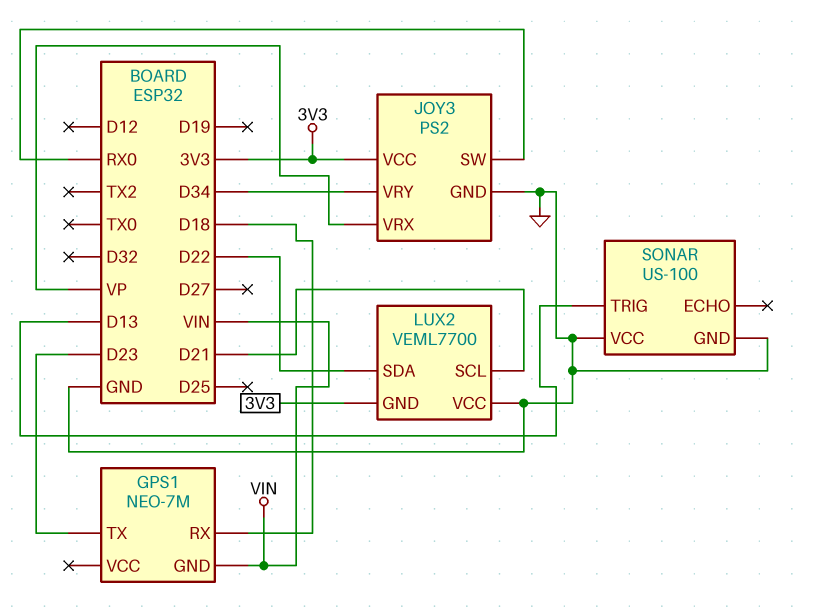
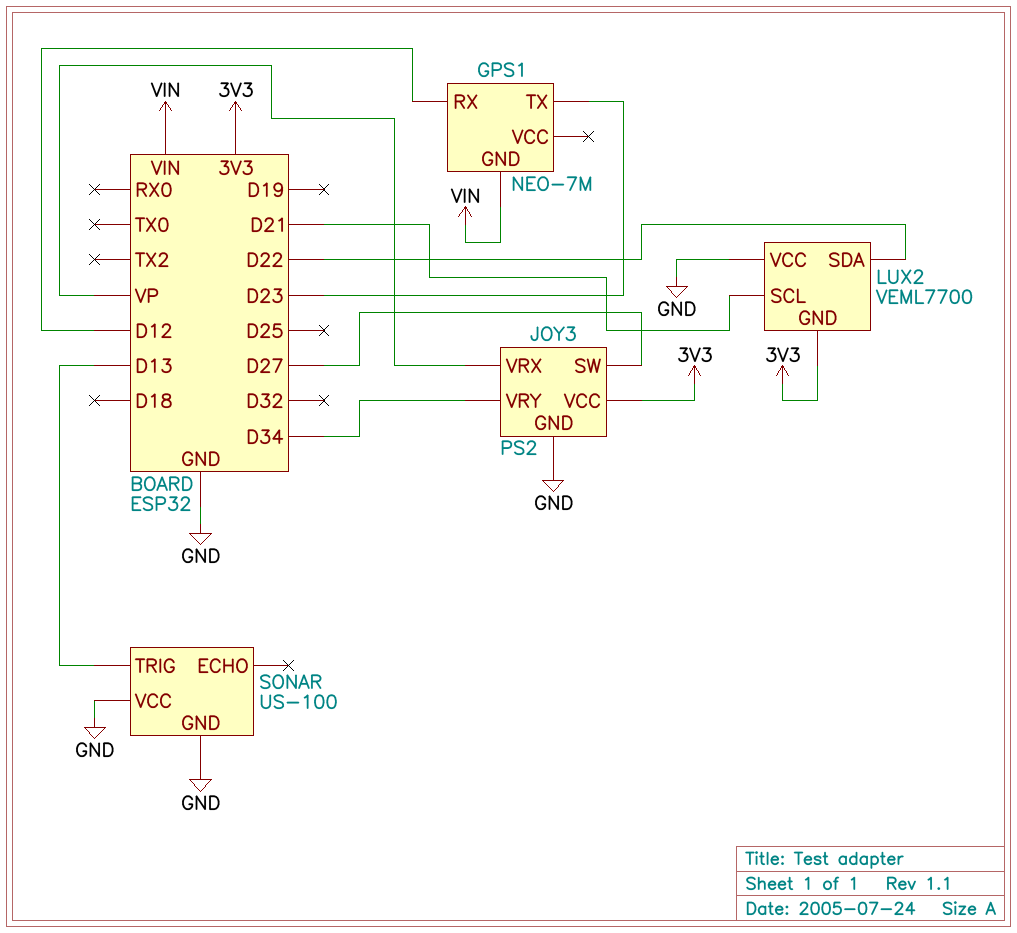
GPS1 pin RX: D18 -> D12
JOY3 pin SW: RX0 -> D27

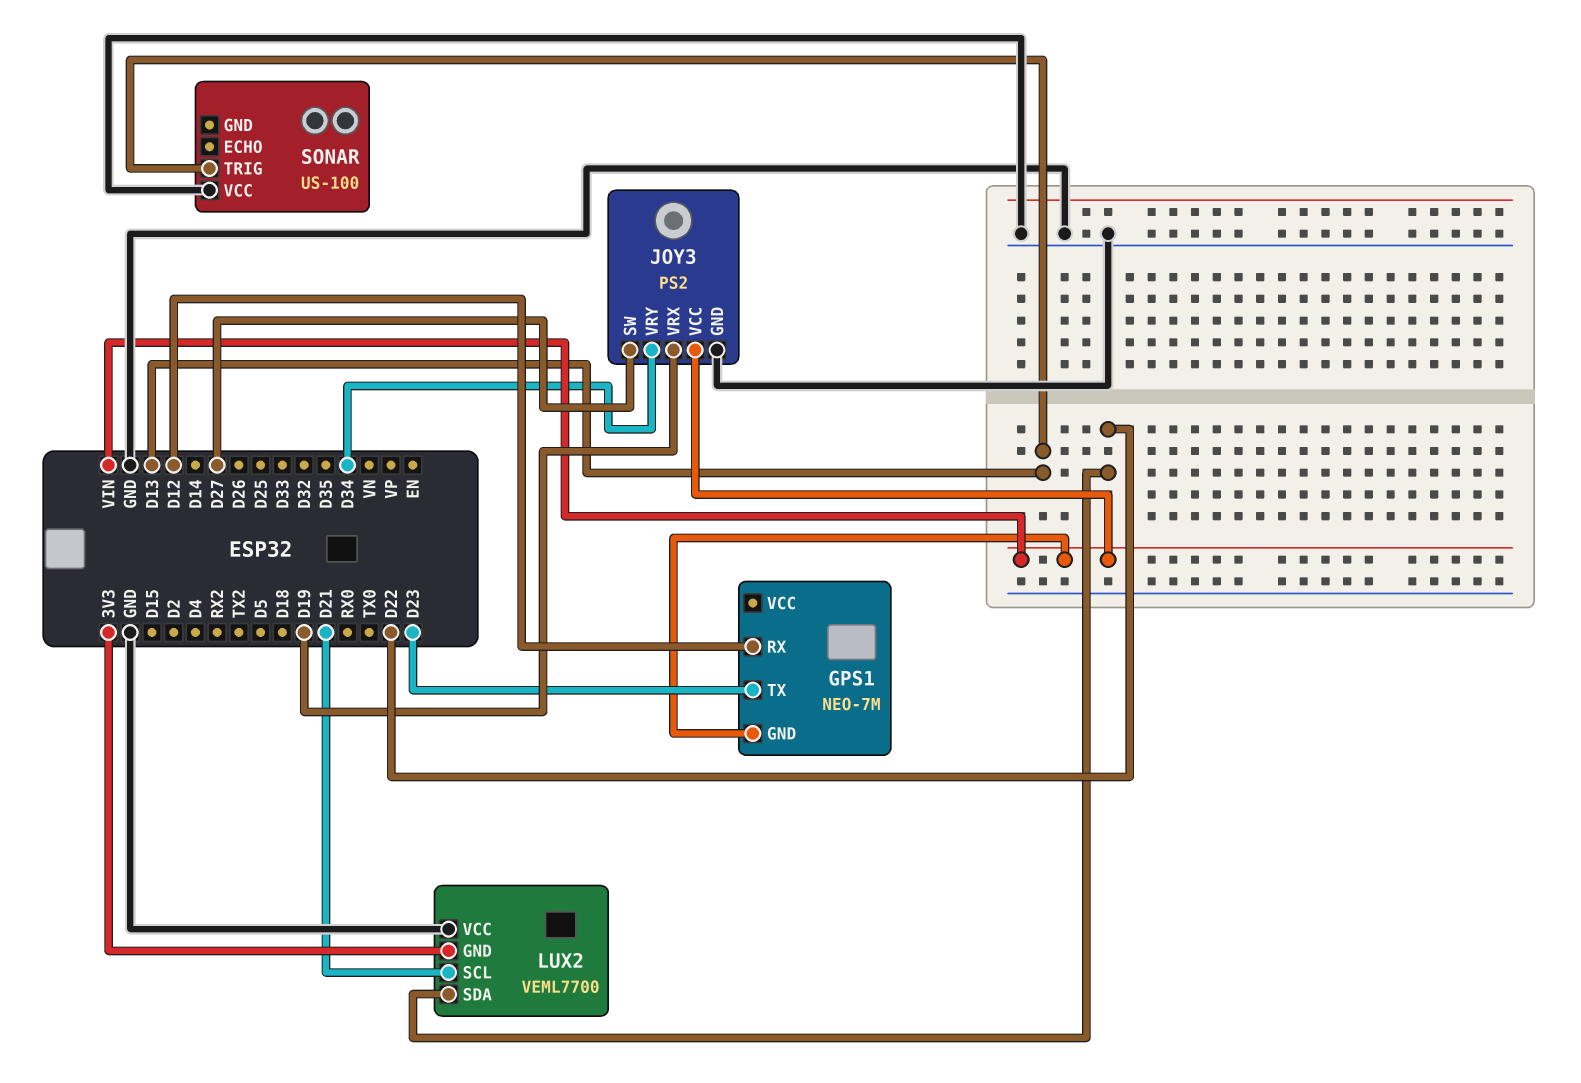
JOY3 pin VCC: 3V3 -> VIN
JOY3 pin VRX: VP -> D19
SONAR pin GND: GND -> none

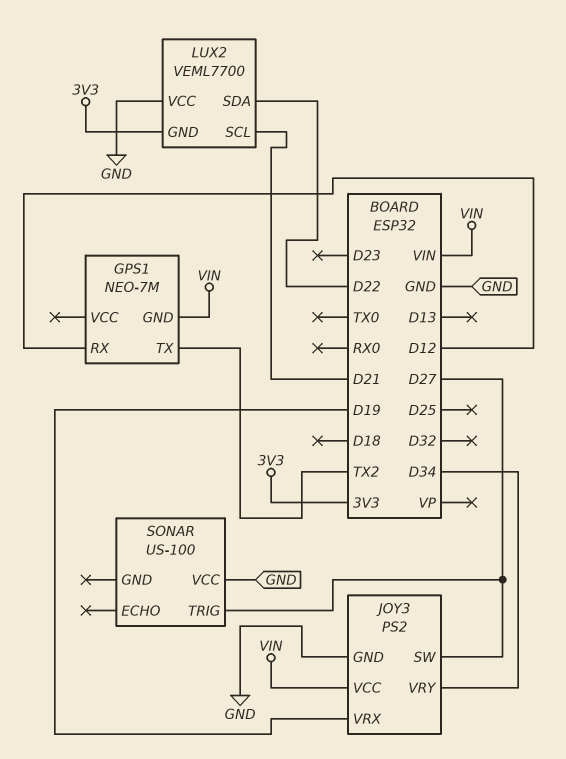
GPS1 pin TX: D23 -> TX2
SONAR pin TRIG: D13 -> D27

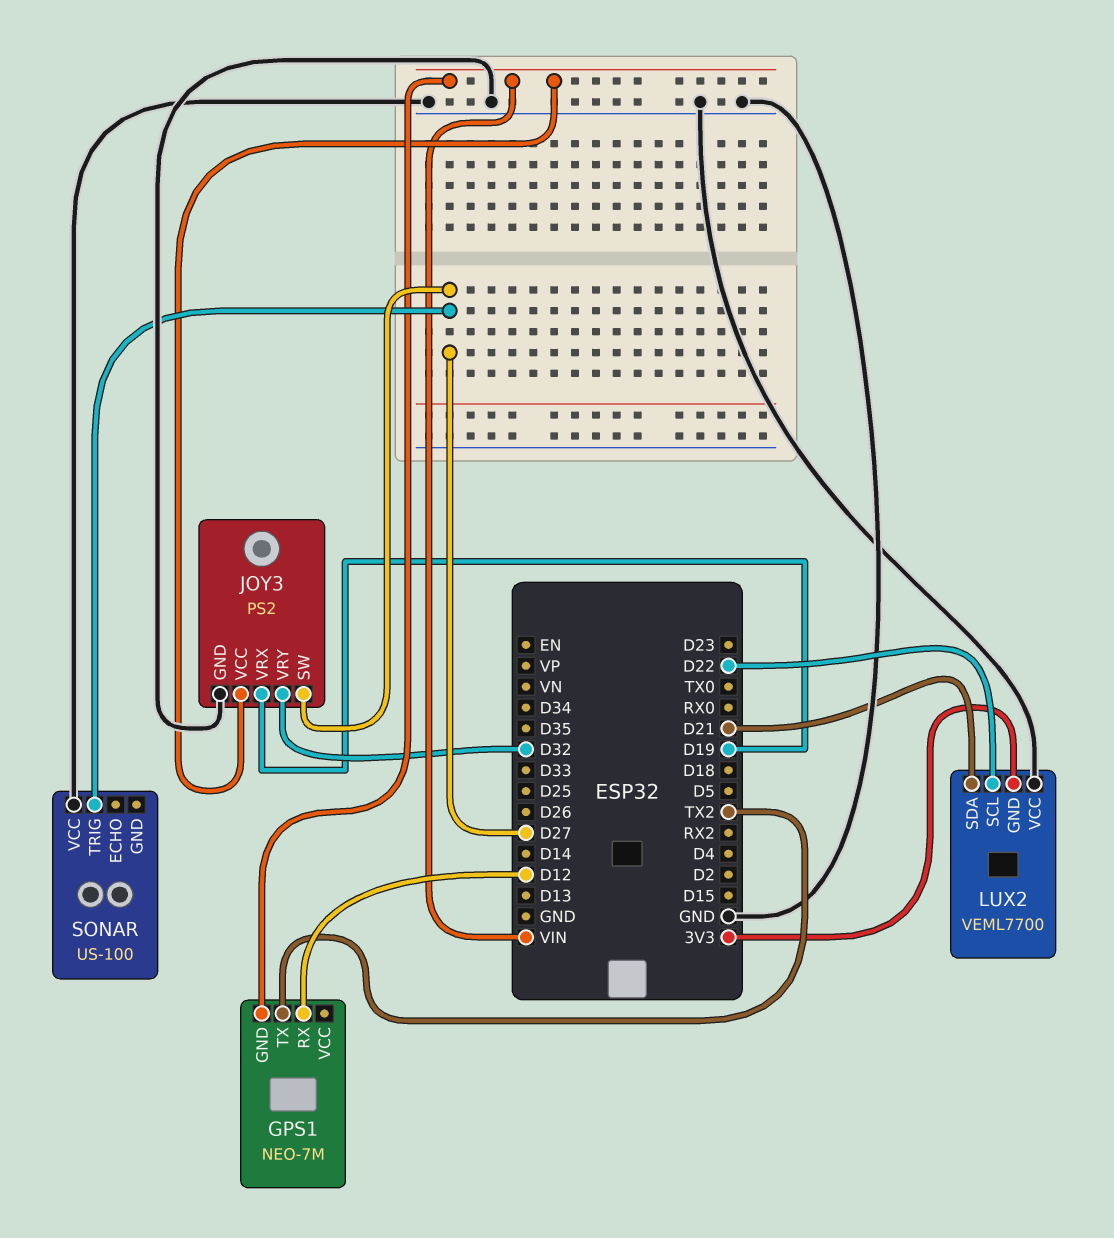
JOY3 pin VRY: D34 -> D32
LUX2 pin SCL: D21 -> D22
LUX2 pin SDA: D22 -> D21

